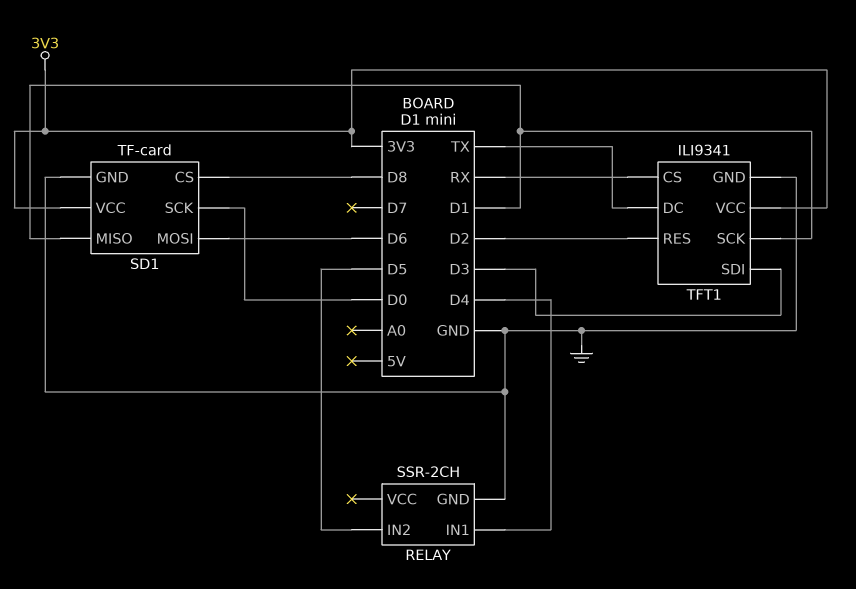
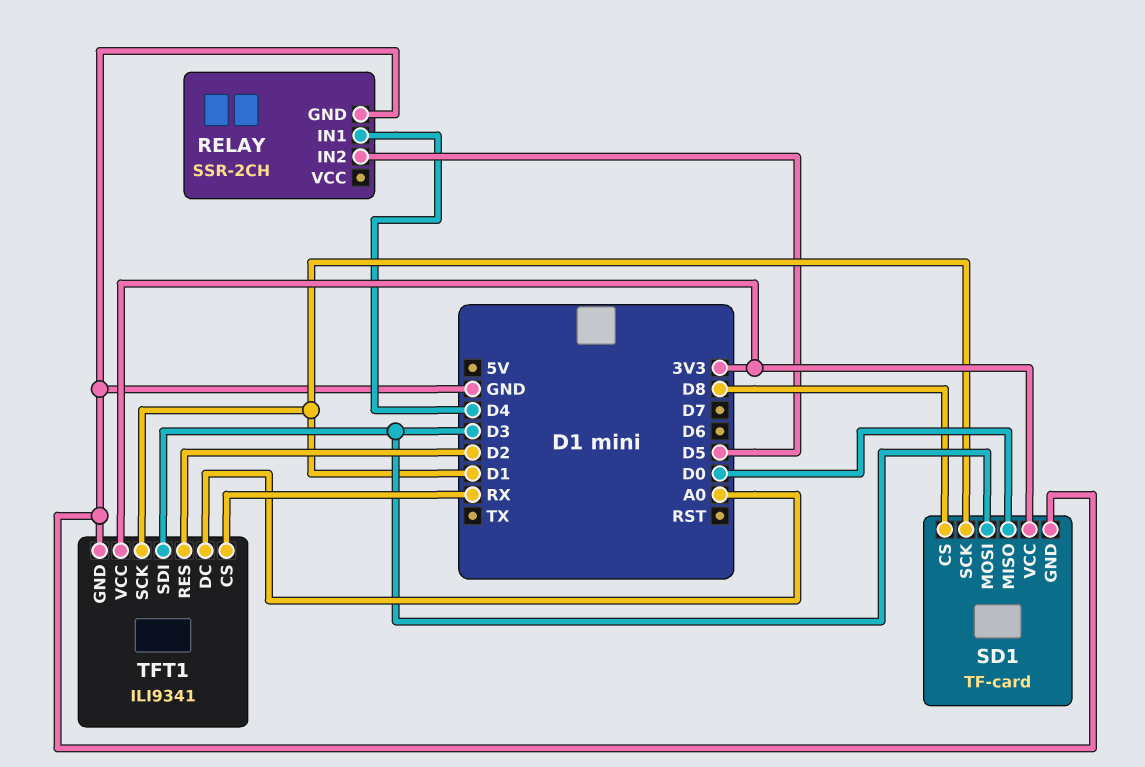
SD1 pin MISO: D1 -> D0
SD1 pin MOSI: D6 -> D3
SD1 pin SCK: D0 -> D1
TFT1 pin DC: TX -> A0

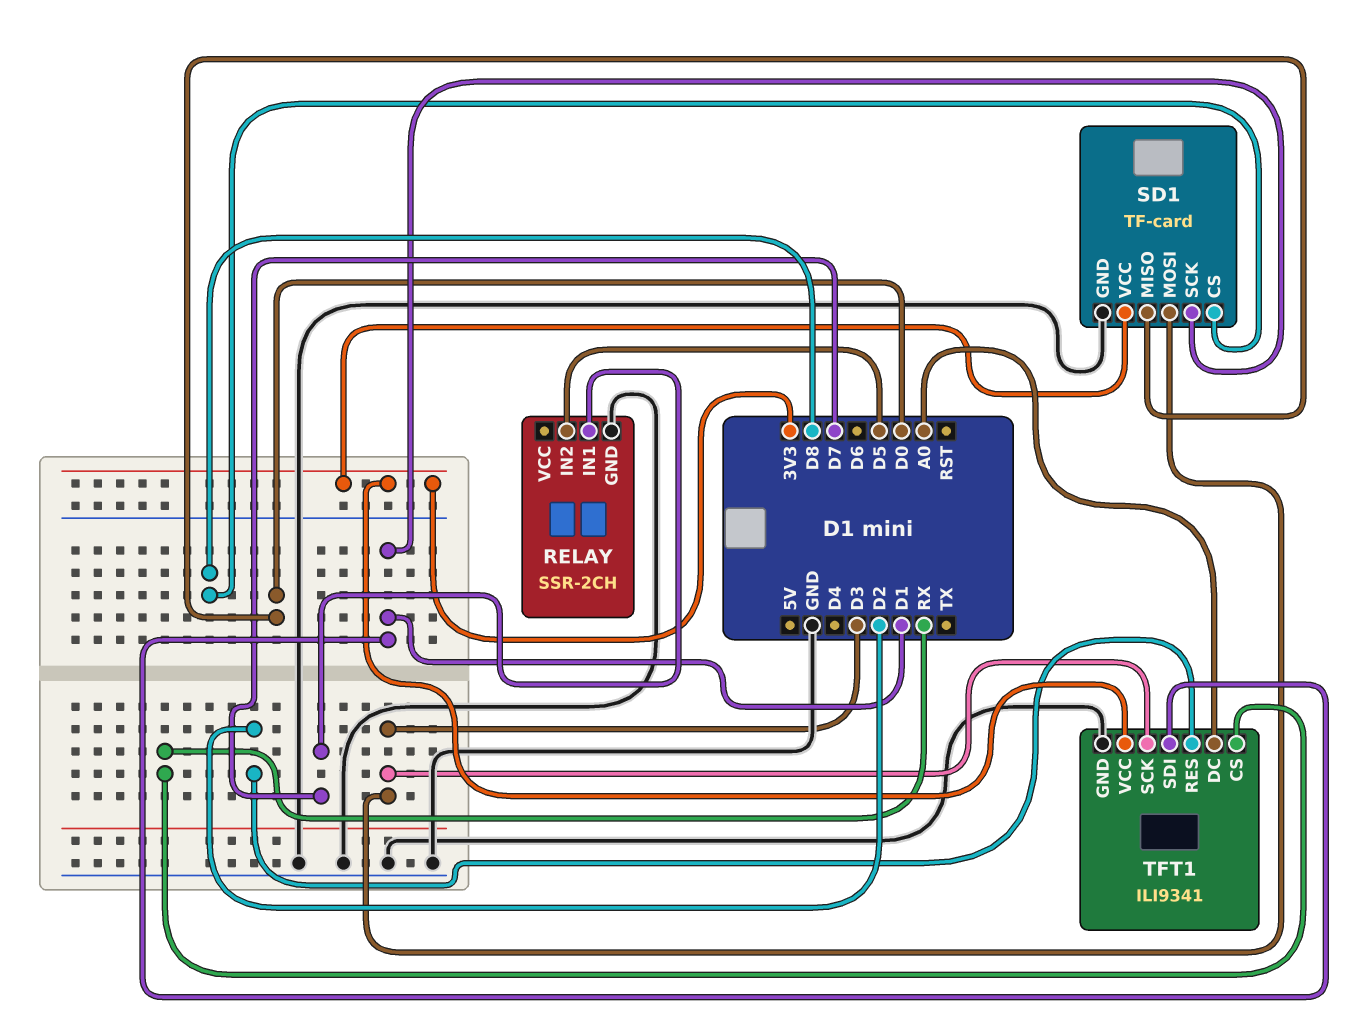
RELAY pin IN1: D4 -> D7
TFT1 pin SCK: D1 -> D3
TFT1 pin SDI: D3 -> D1

